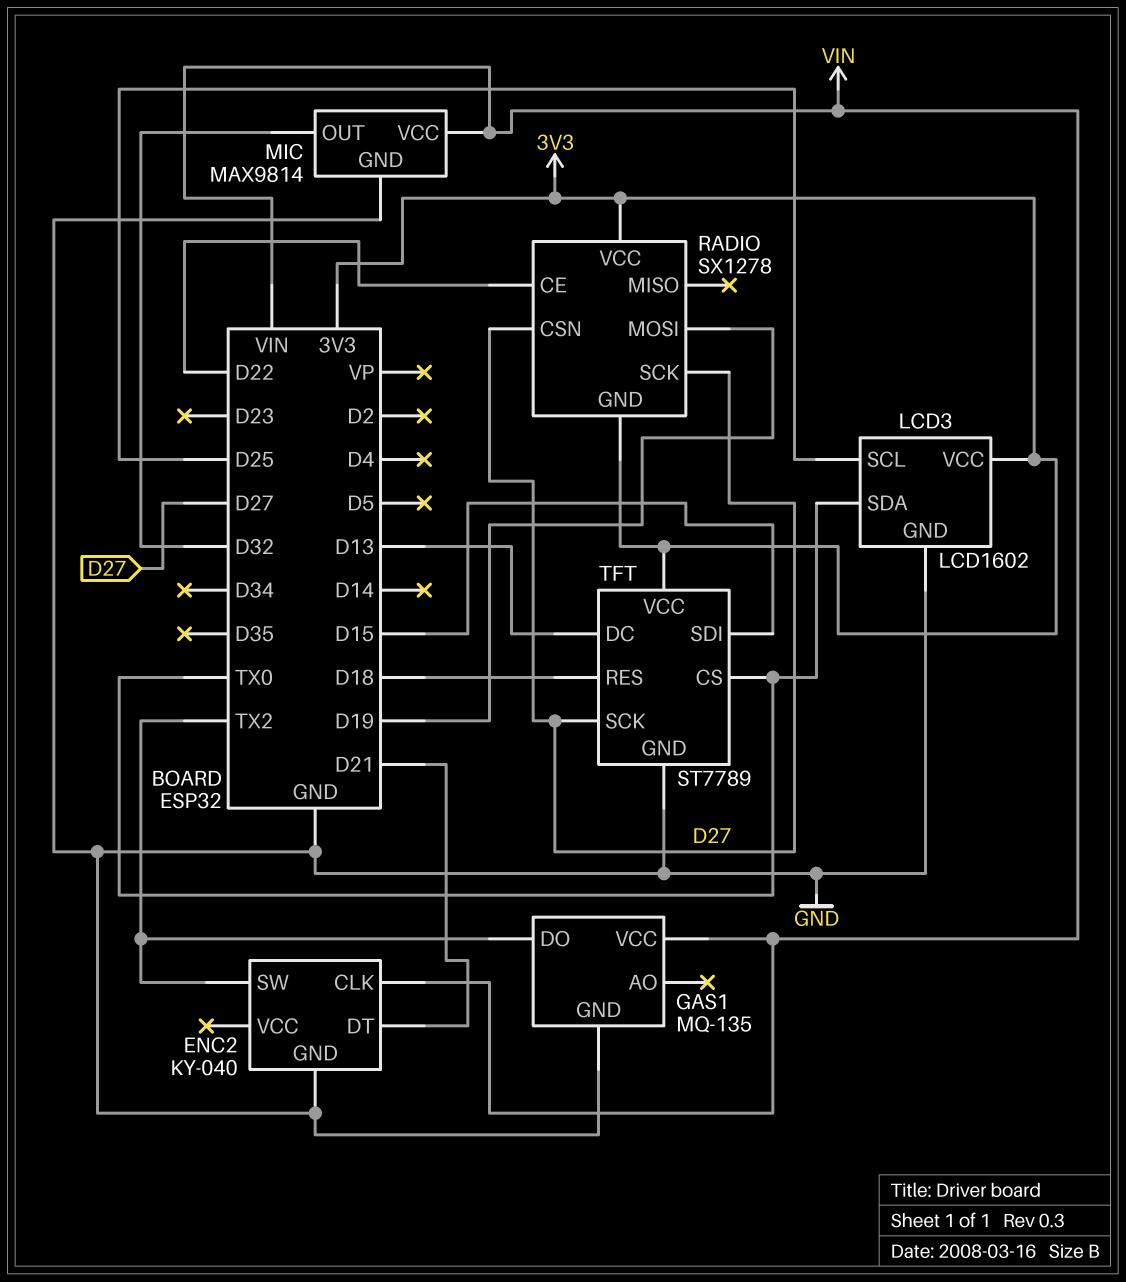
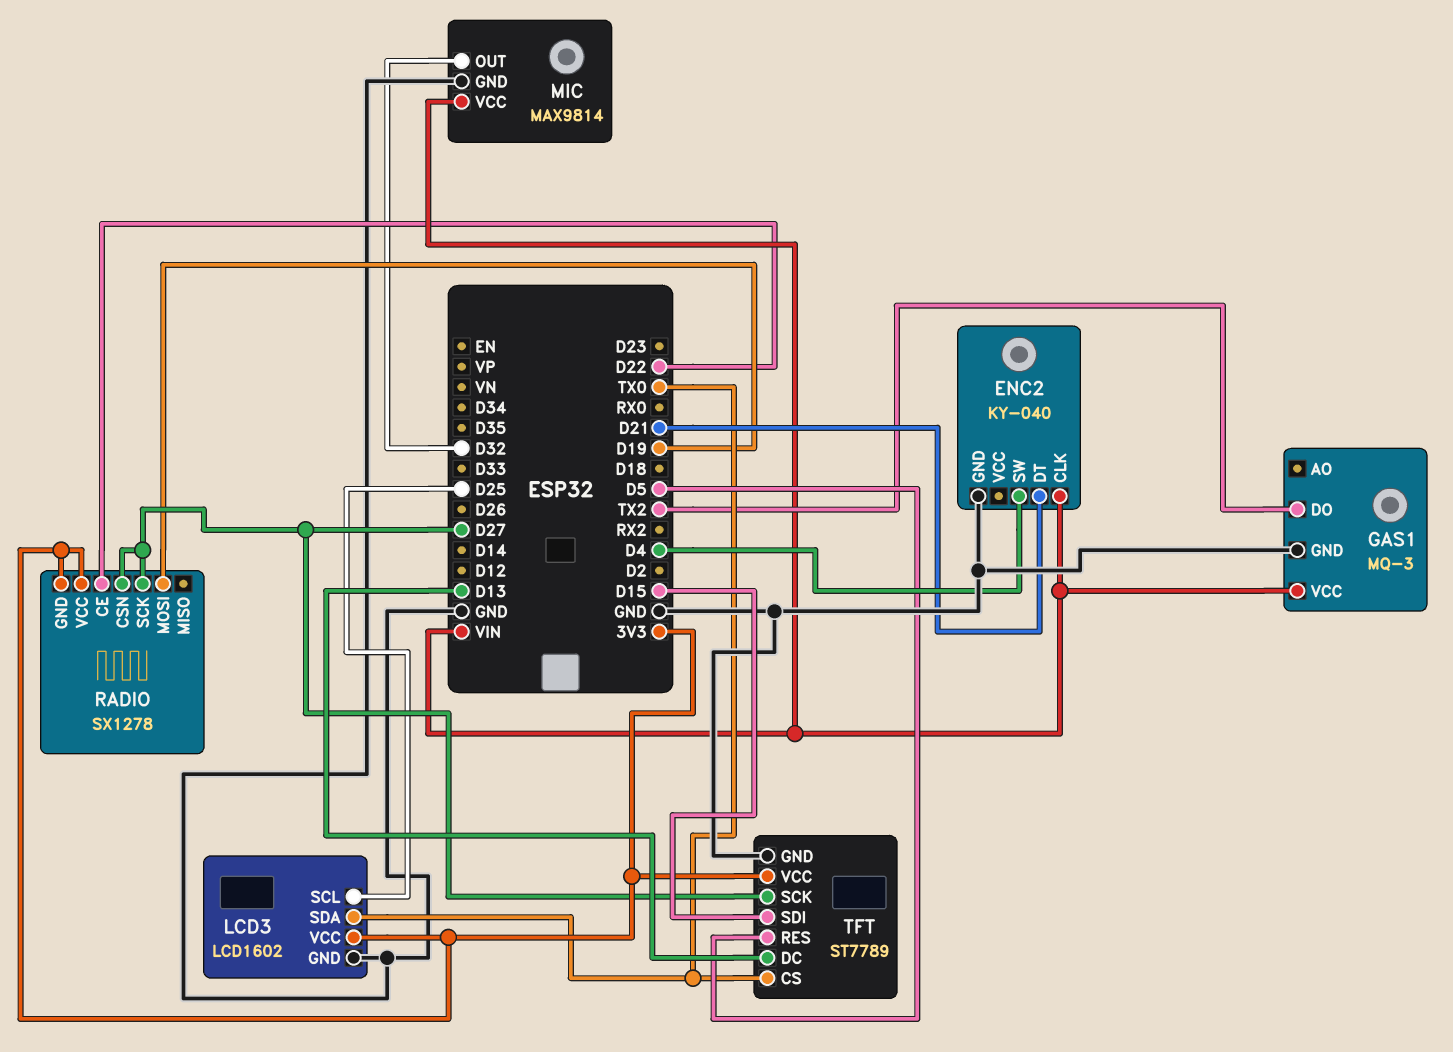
ENC2 pin SW: TX2 -> D4
GAS1: MQ-135 -> MQ-3
TFT pin RES: D18 -> D5

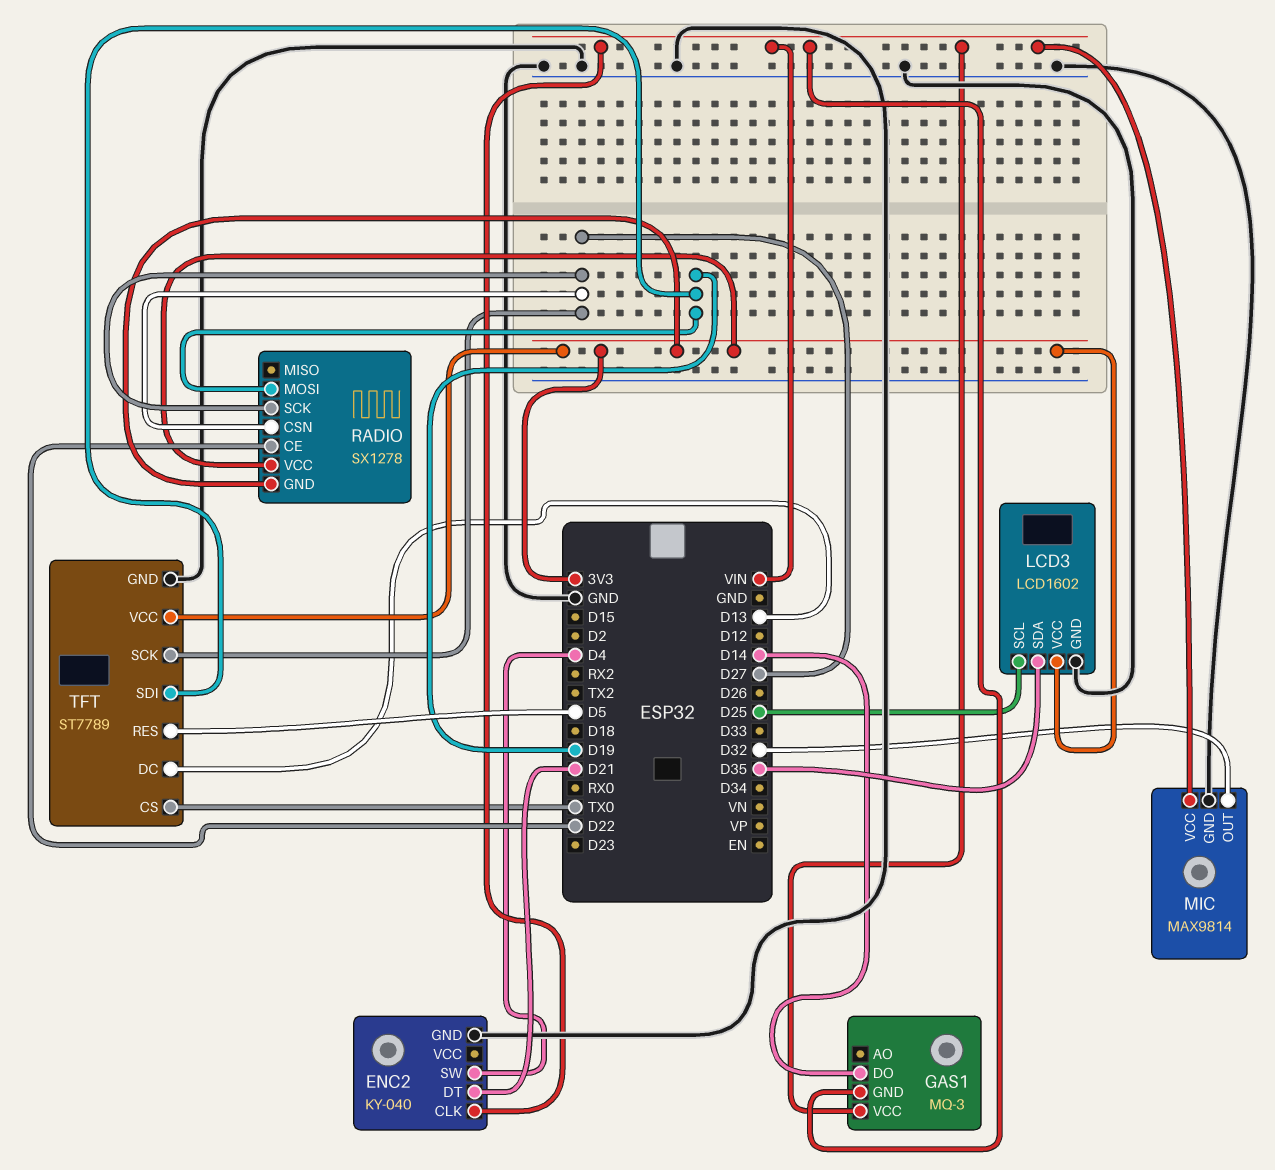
GAS1 pin DO: TX2 -> D14
GAS1 pin GND: GND -> VIN
LCD3 pin SDA: TX0 -> D35
TFT pin SDI: D15 -> D19

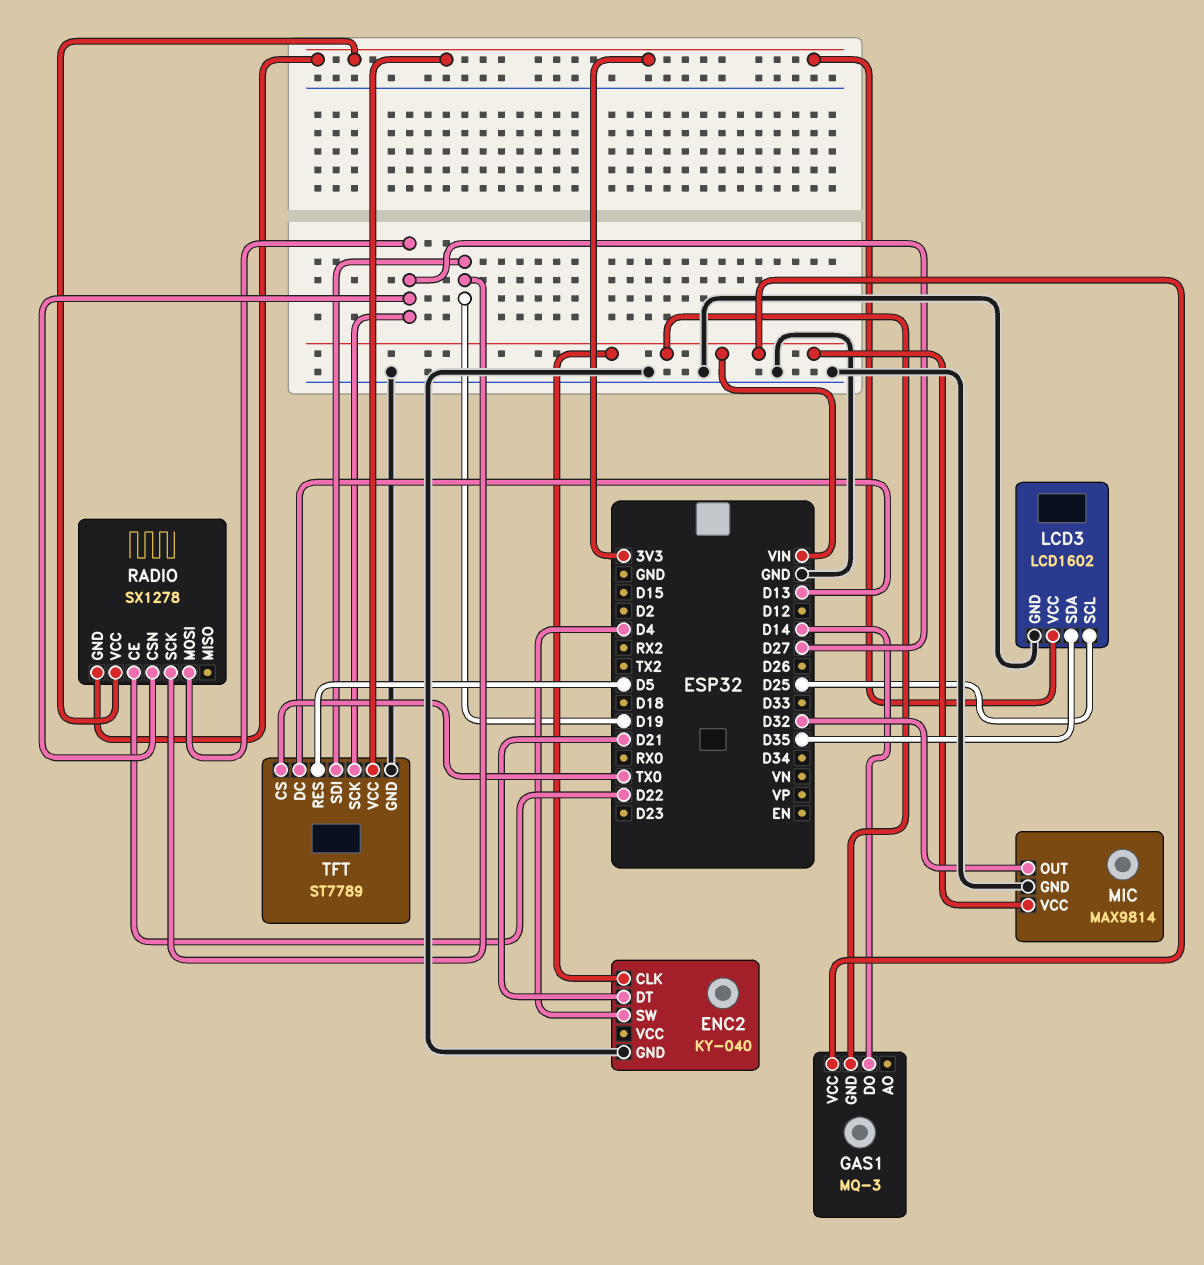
RADIO pin MOSI: D19 -> D27
RADIO pin SCK: D27 -> D19

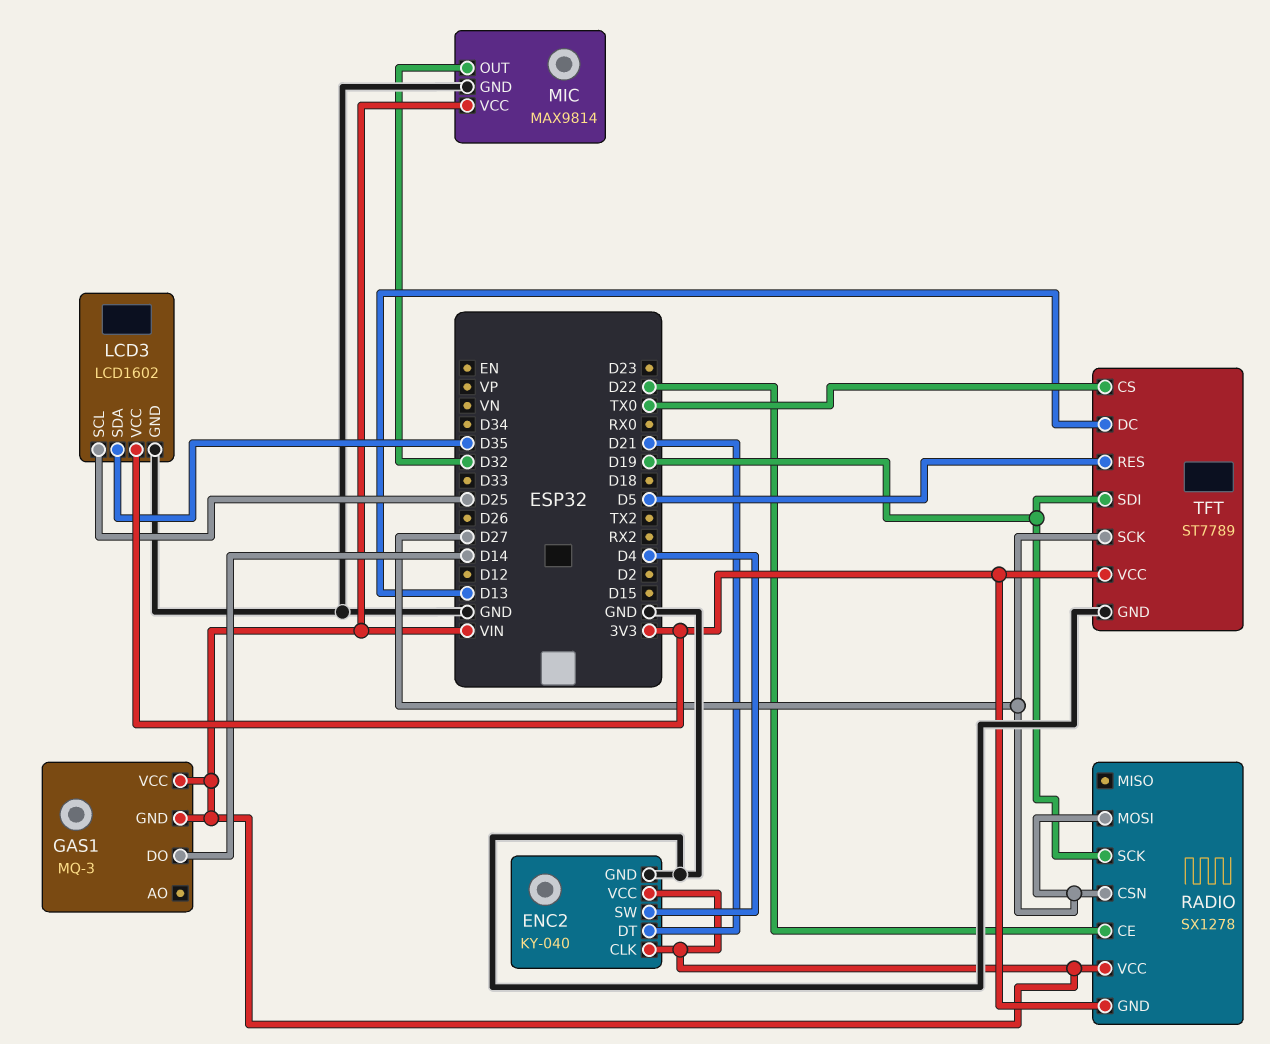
ENC2 pin VCC: none -> VIN
RADIO pin VCC: 3V3 -> VIN

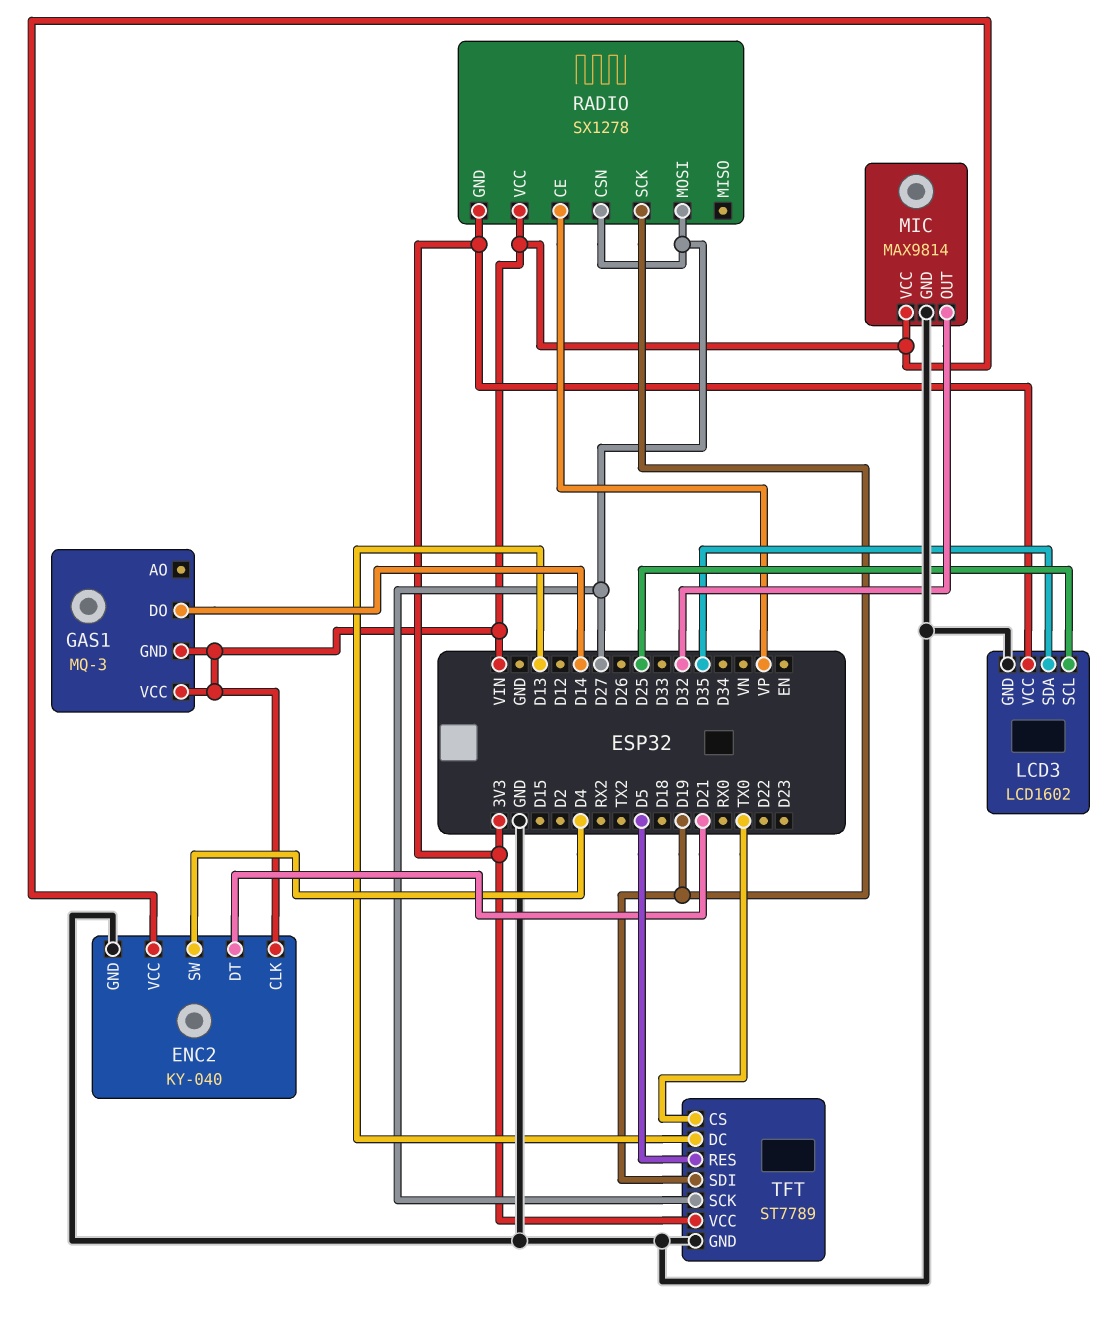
RADIO pin CE: D22 -> VP

